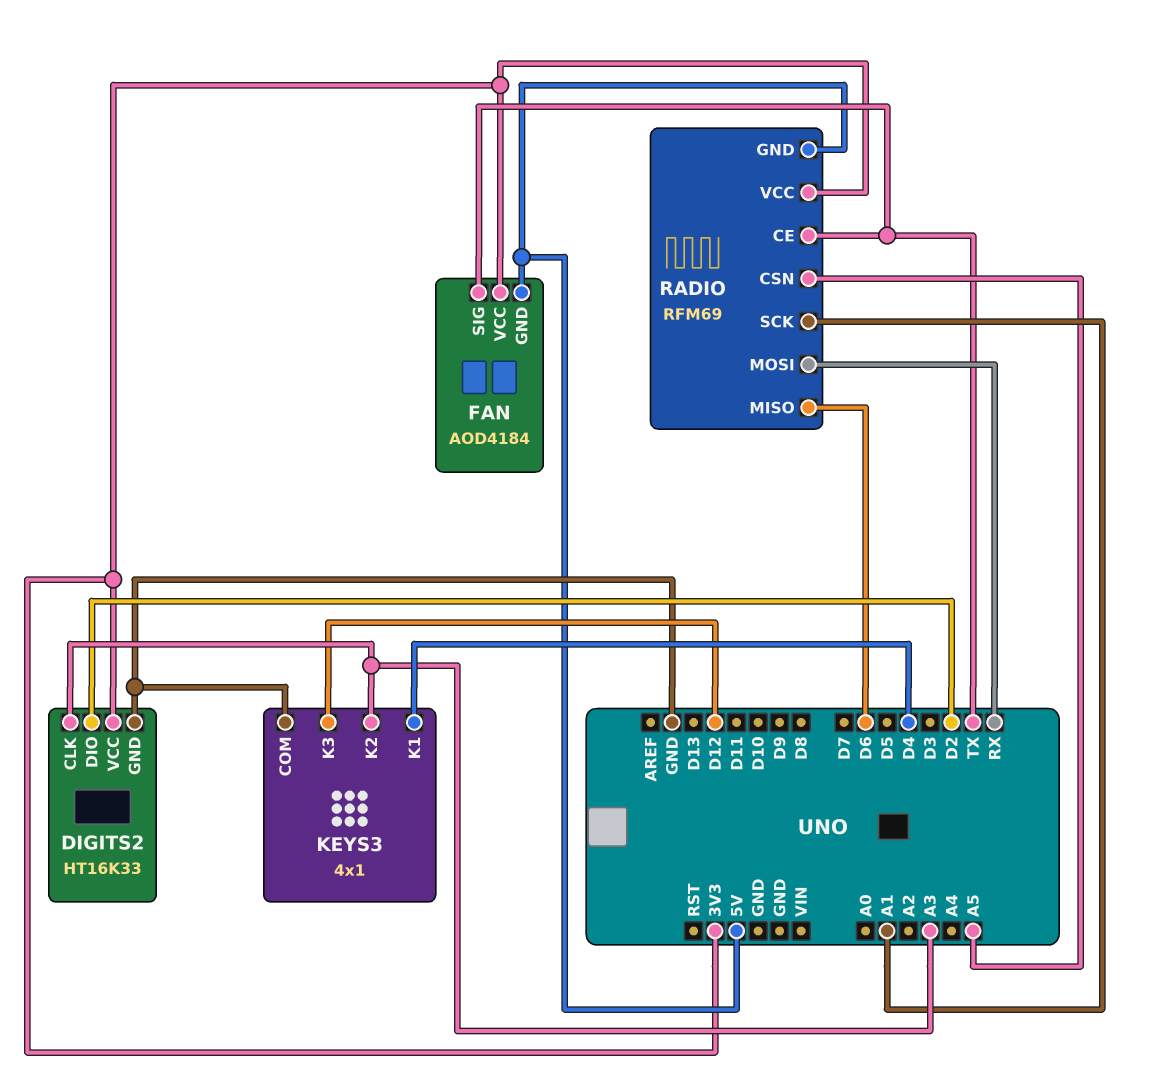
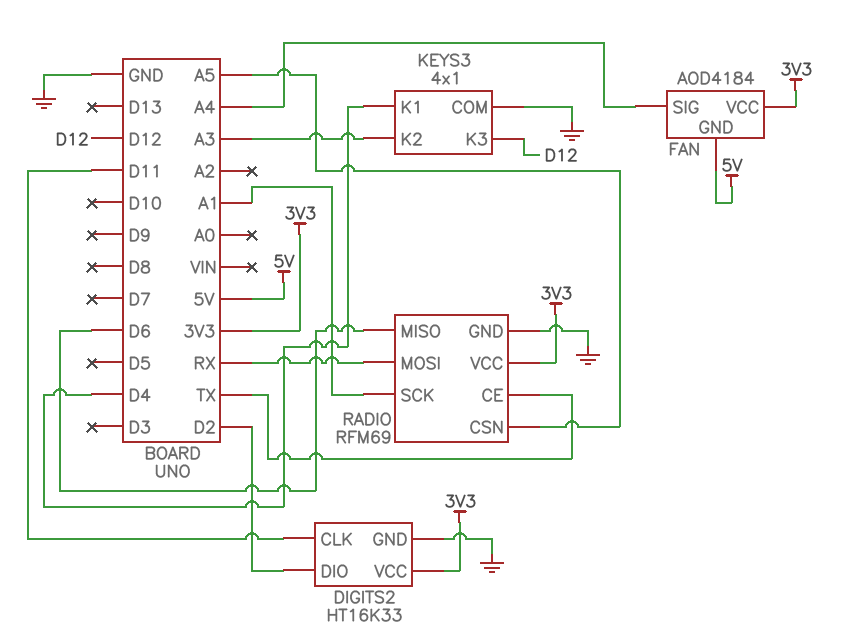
DIGITS2 pin CLK: A3 -> D11
FAN pin SIG: TX -> A4
RADIO pin GND: 5V -> GND

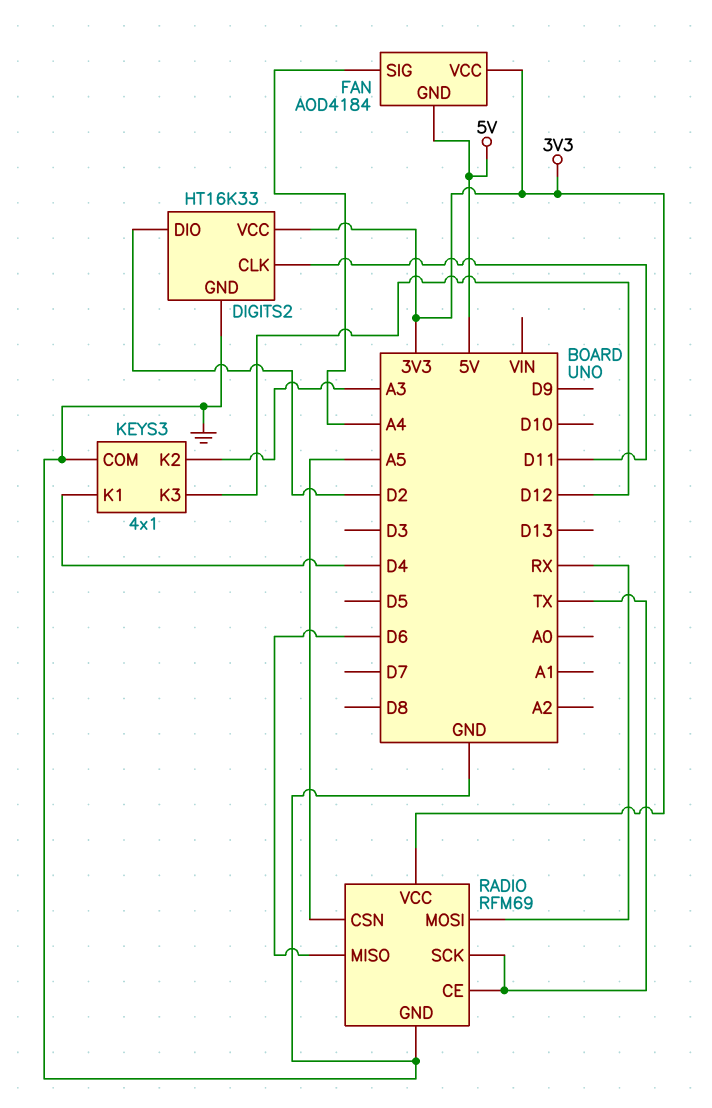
RADIO pin SCK: A1 -> TX

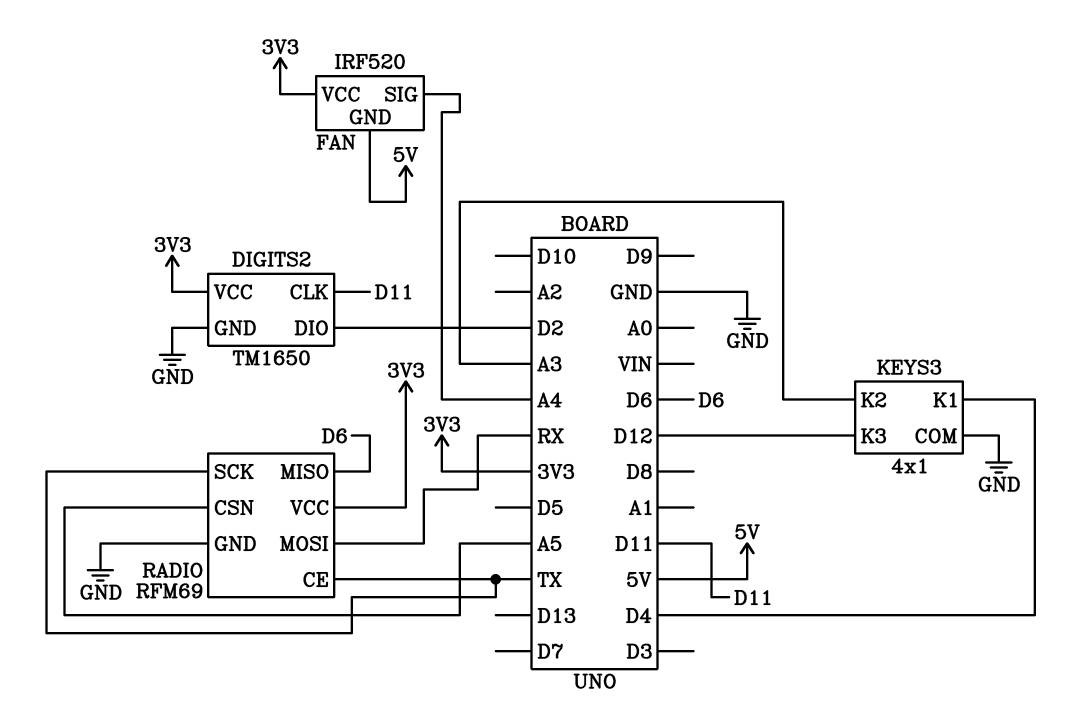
DIGITS2: HT16K33 -> TM1650
FAN: AOD4184 -> IRF520

